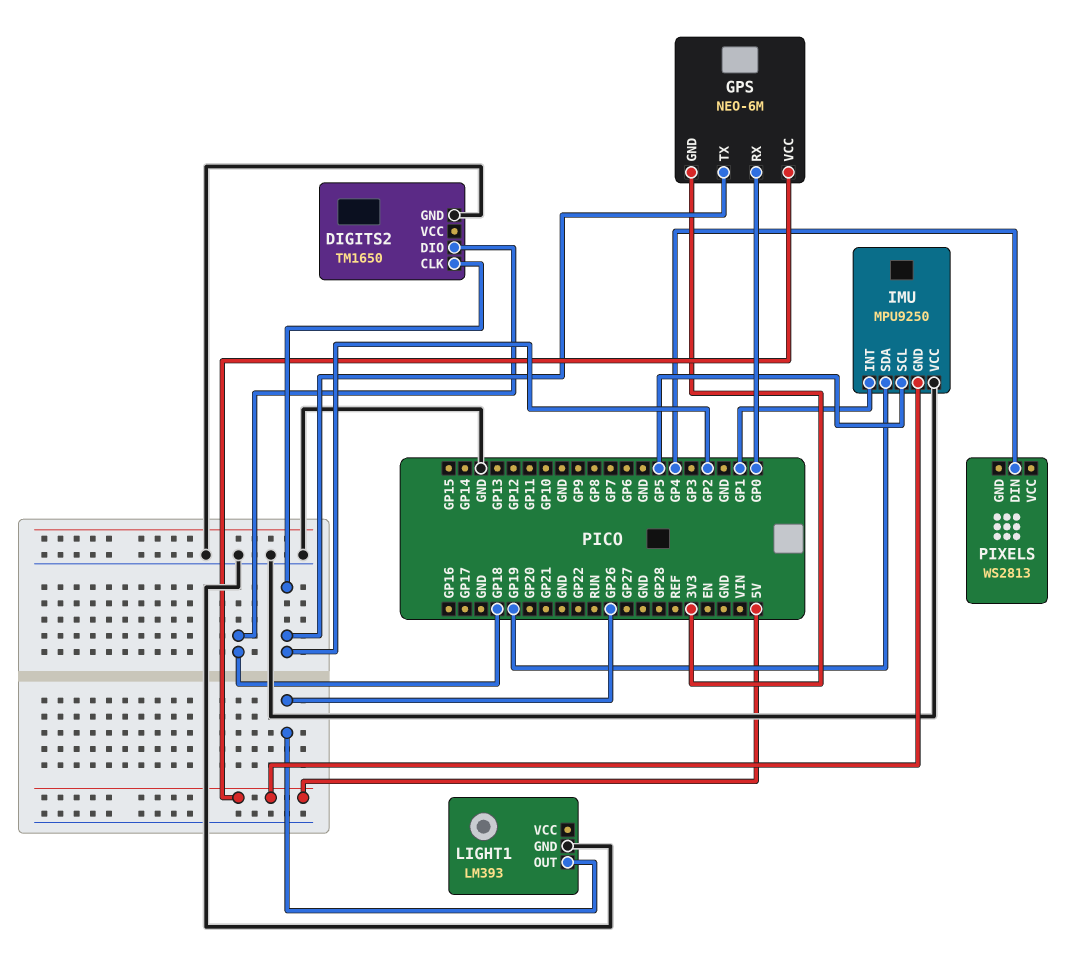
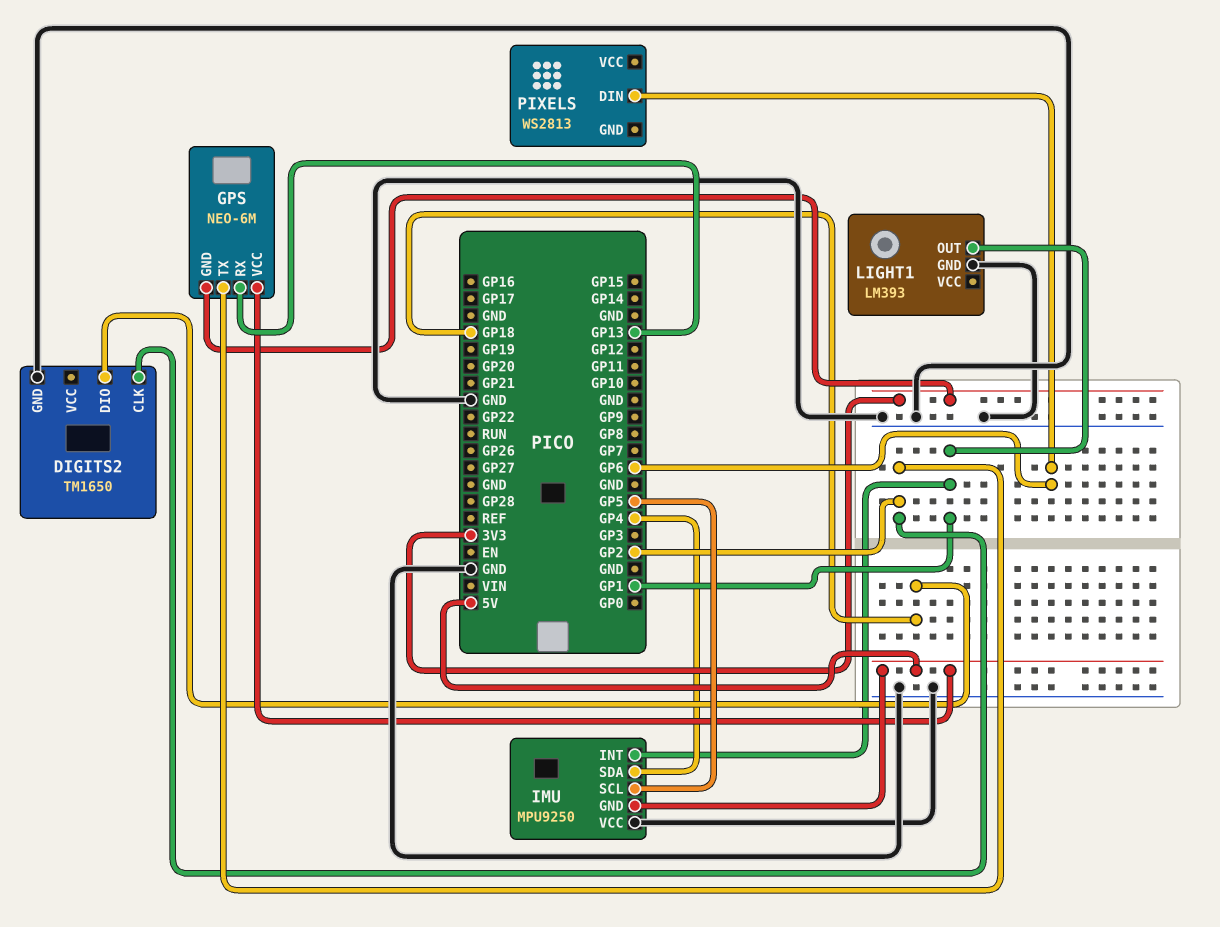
GPS pin RX: GP0 -> GP13
IMU pin SDA: GP19 -> GP4
LIGHT1 pin OUT: GP26 -> GP1
PIXELS pin DIN: GP4 -> GP6

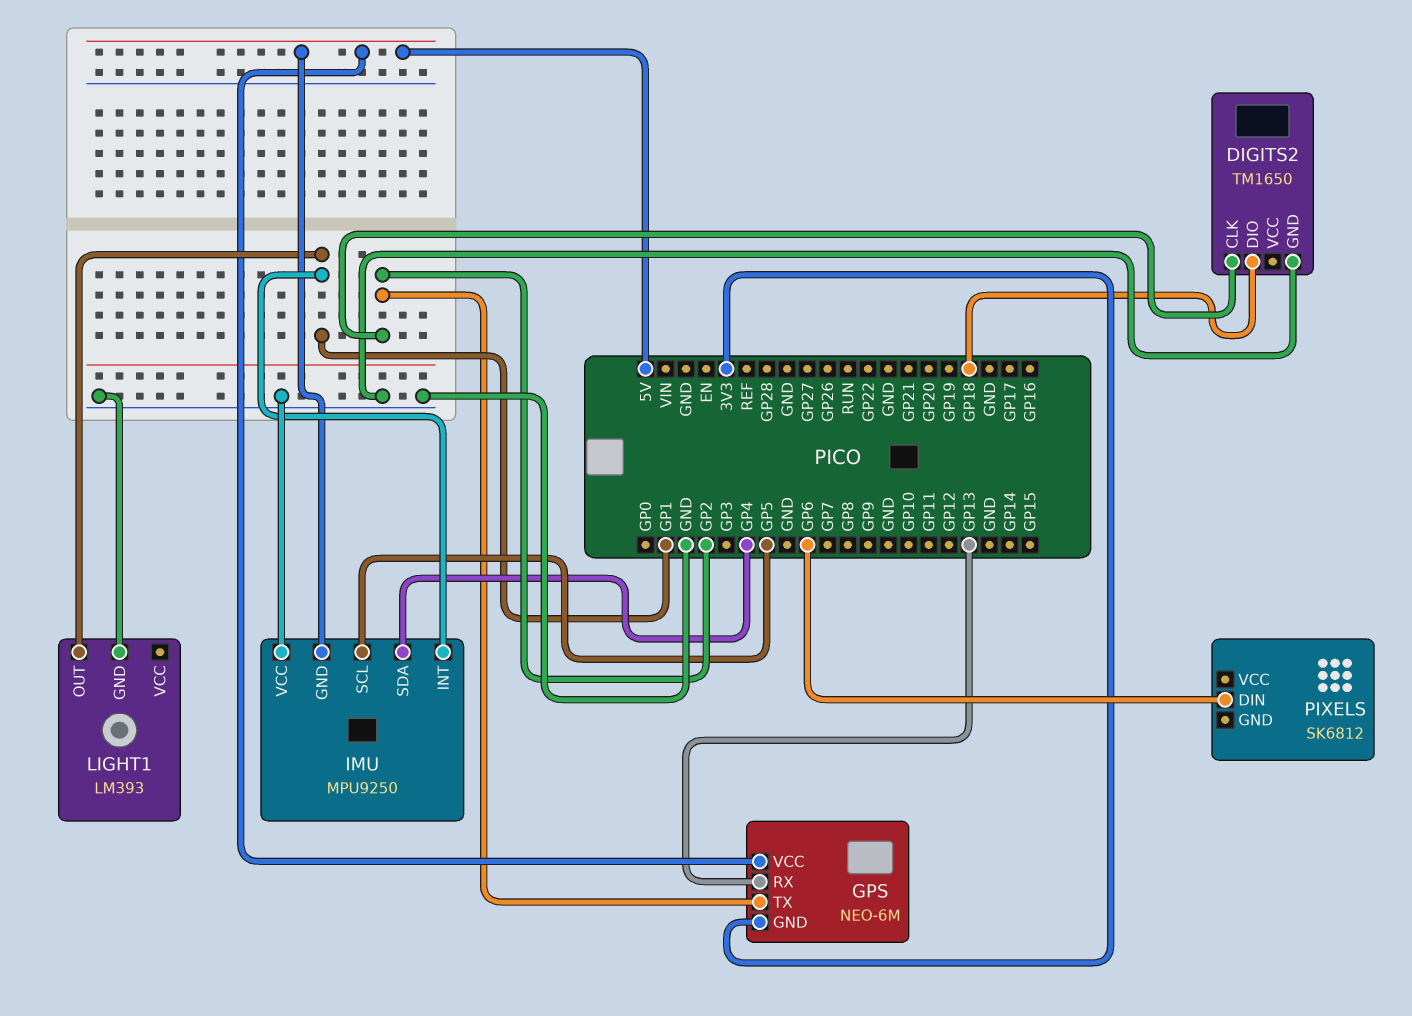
PIXELS: WS2813 -> SK6812

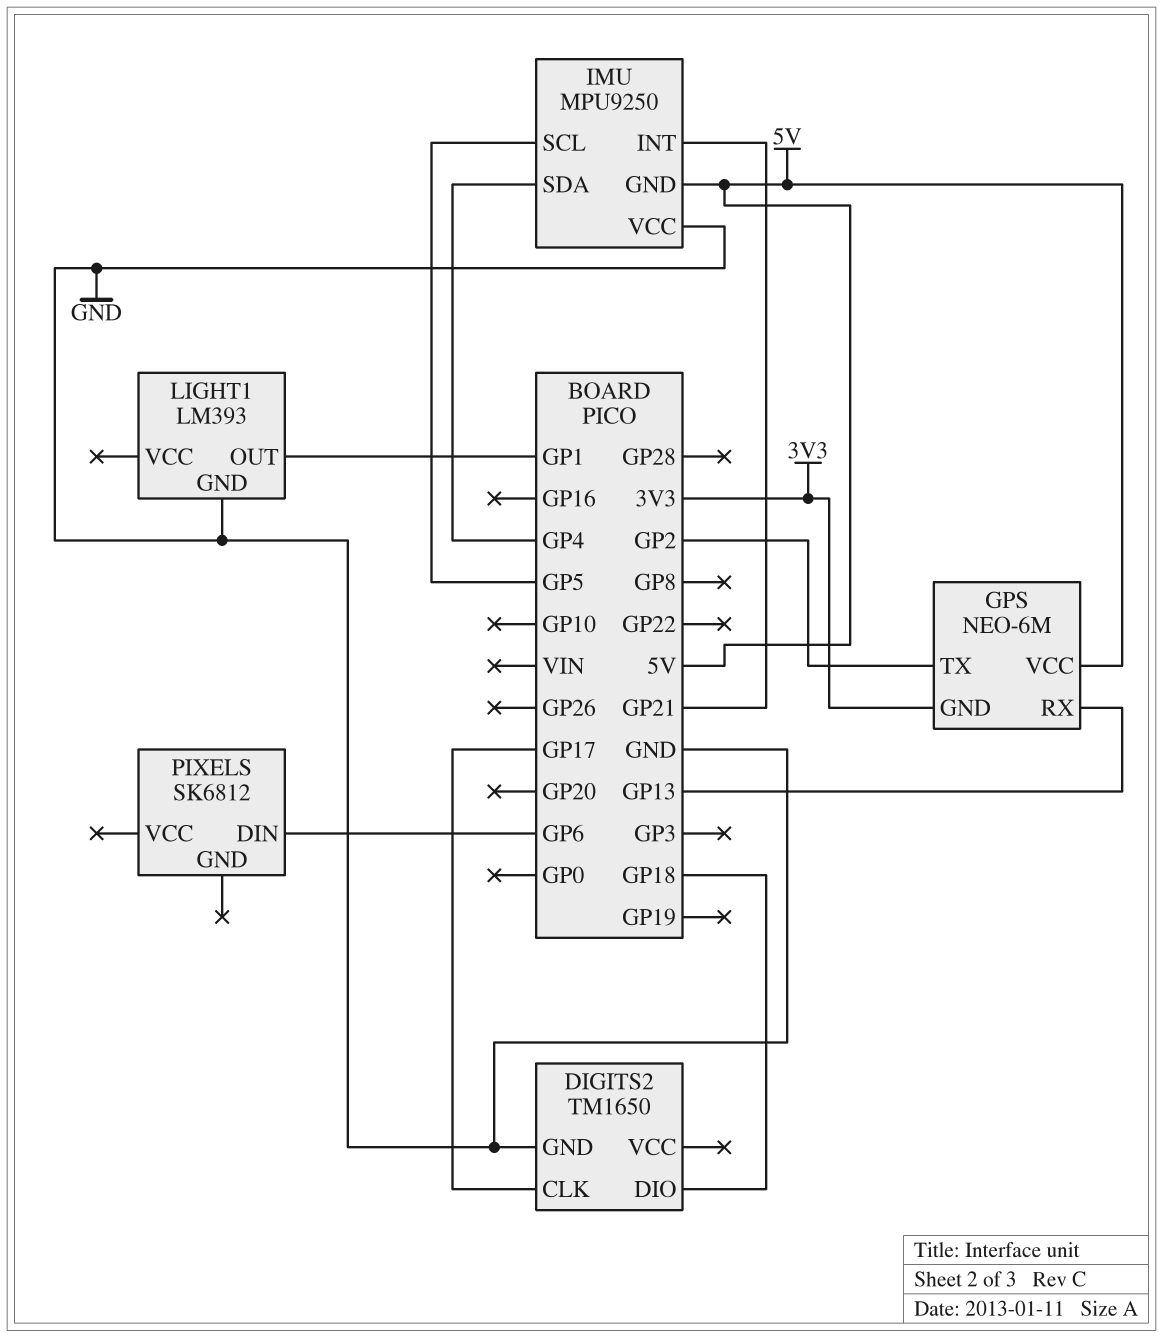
DIGITS2 pin CLK: GP2 -> GP17
IMU pin INT: GP1 -> GP21

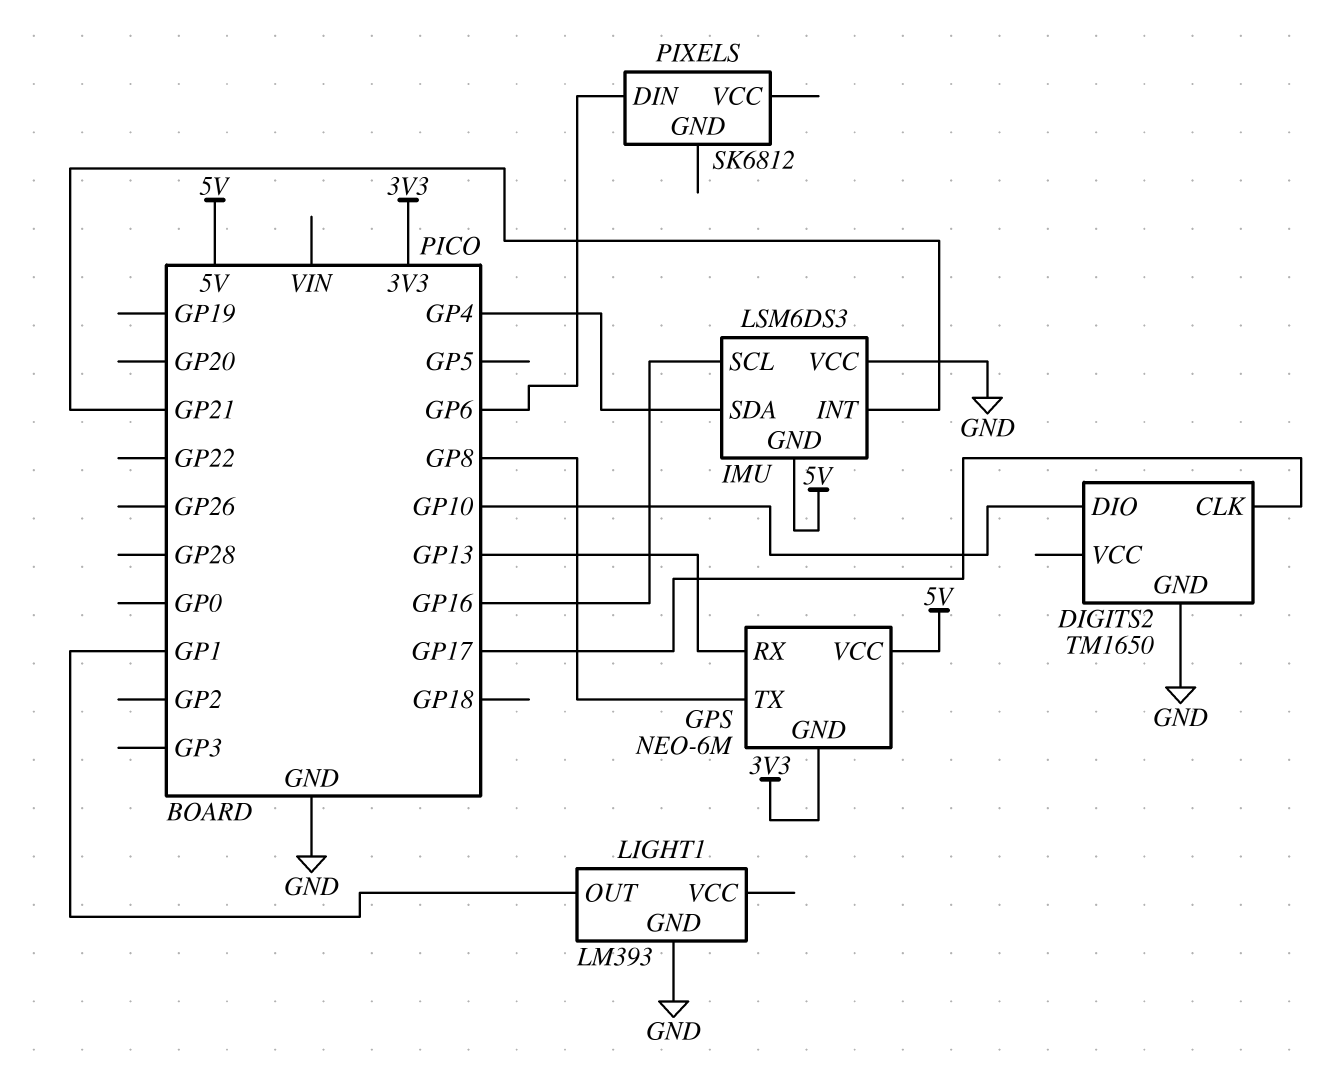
DIGITS2 pin DIO: GP18 -> GP10
GPS pin TX: GP2 -> GP8
IMU: MPU9250 -> LSM6DS3
IMU pin SCL: GP5 -> GP16

